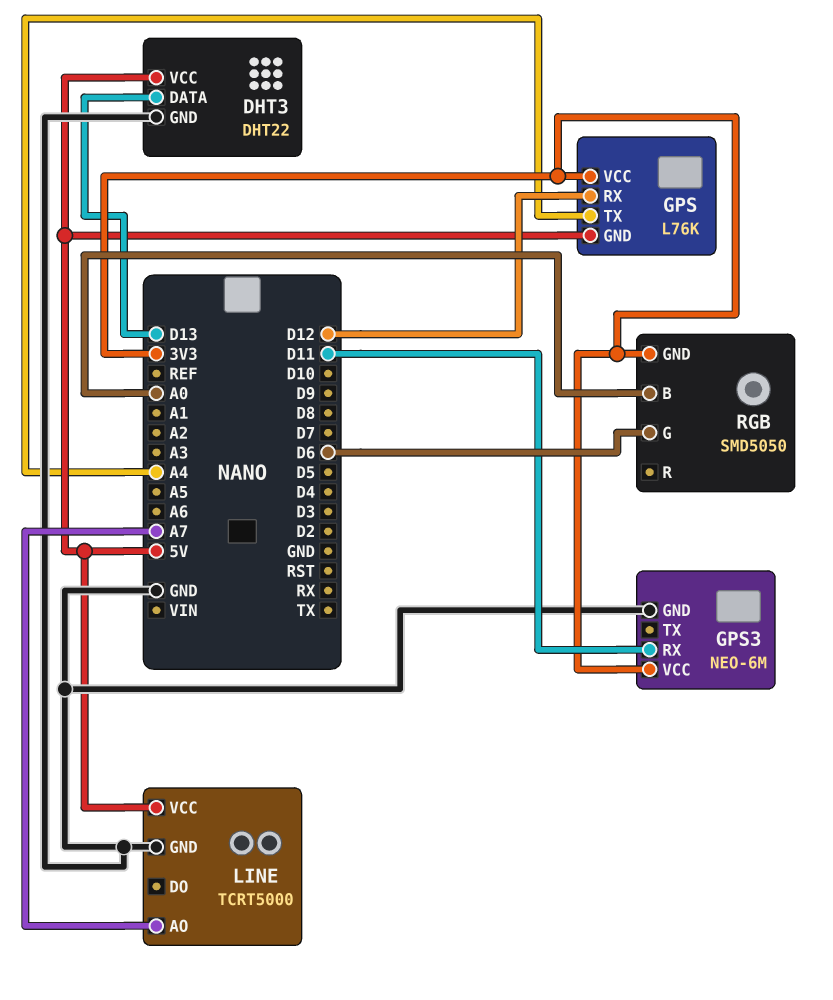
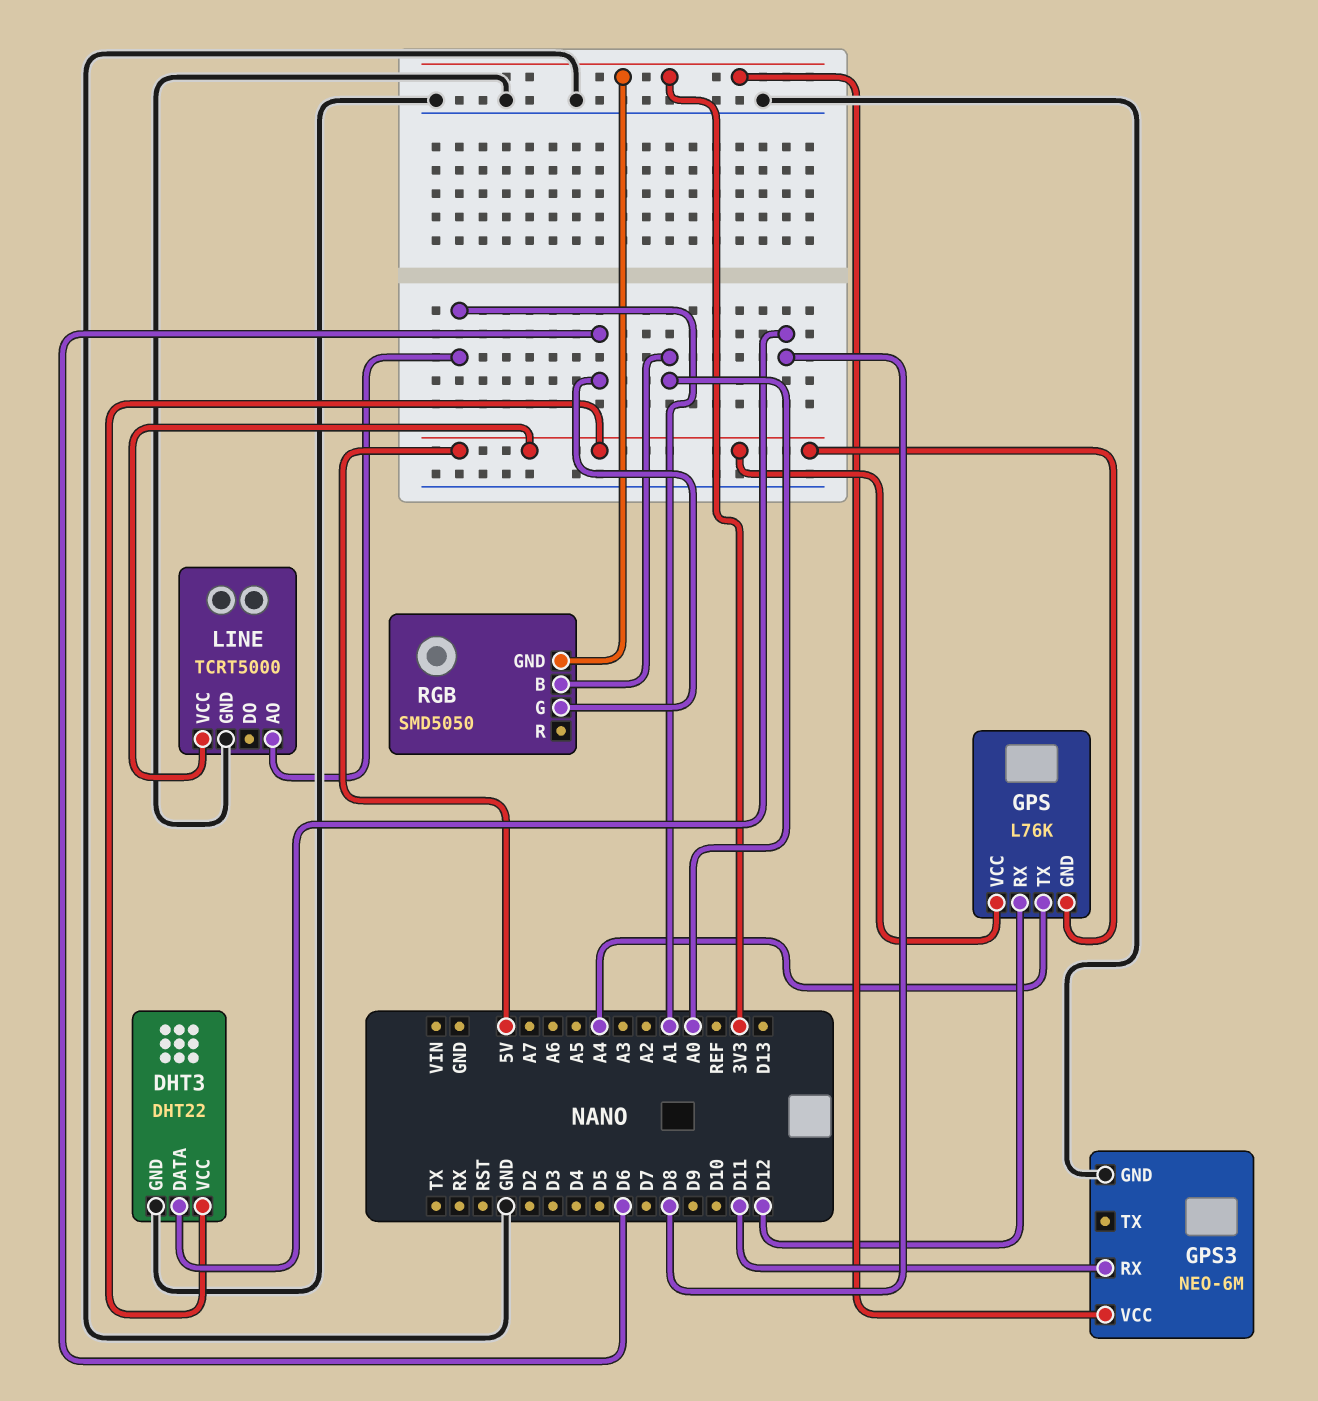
DHT3 pin DATA: D13 -> D8
GPS pin VCC: 3V3 -> 5V
LINE pin AO: A7 -> A1

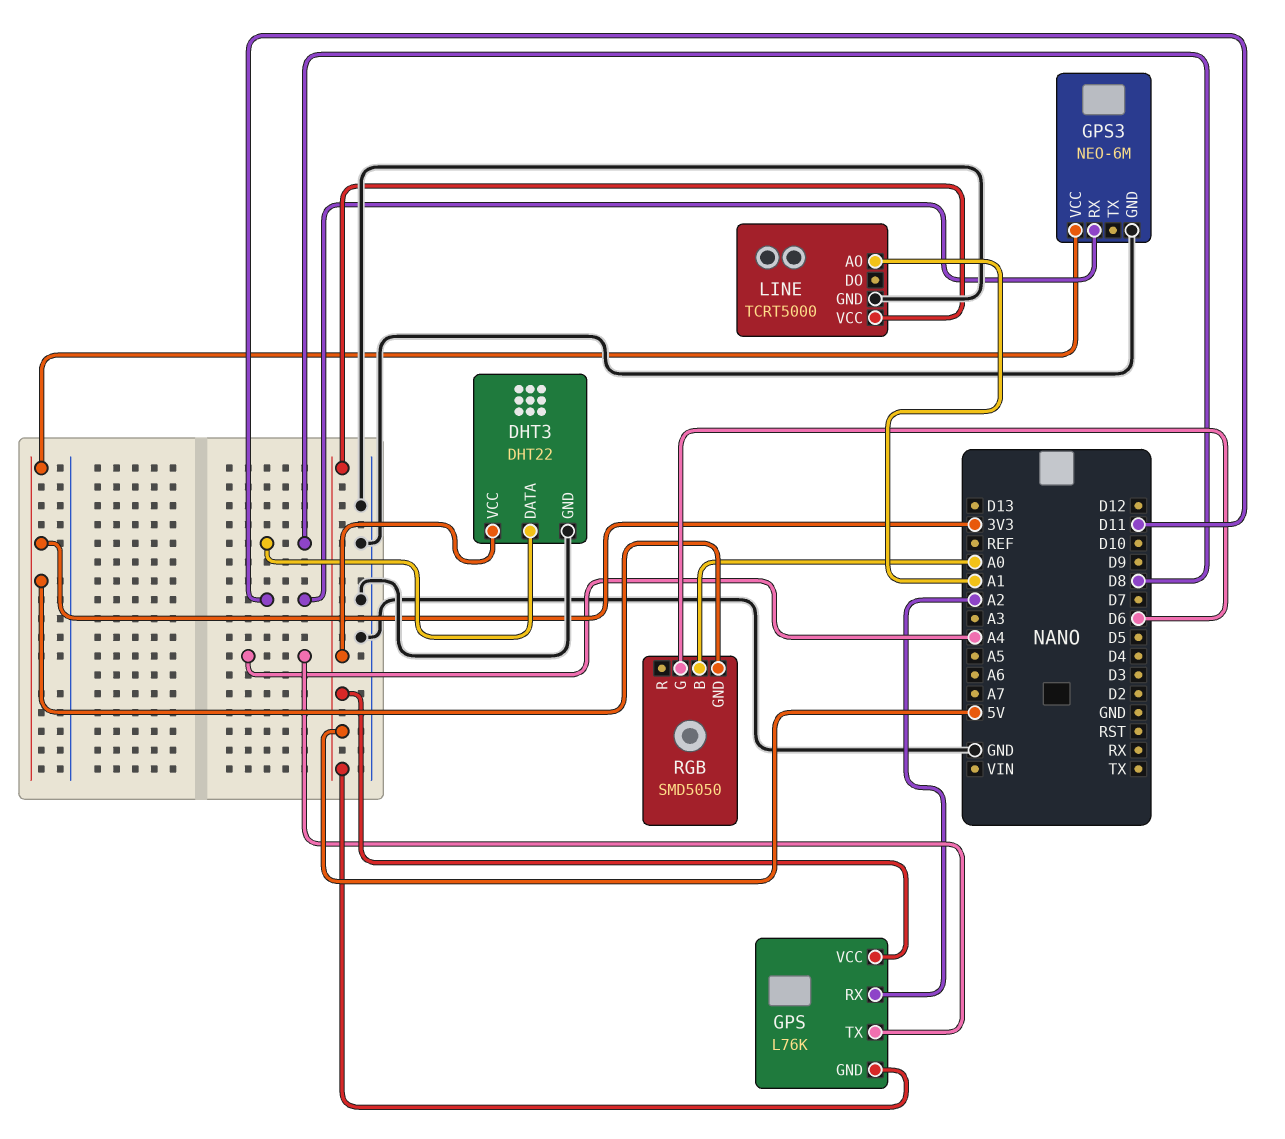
GPS pin RX: D12 -> A2

